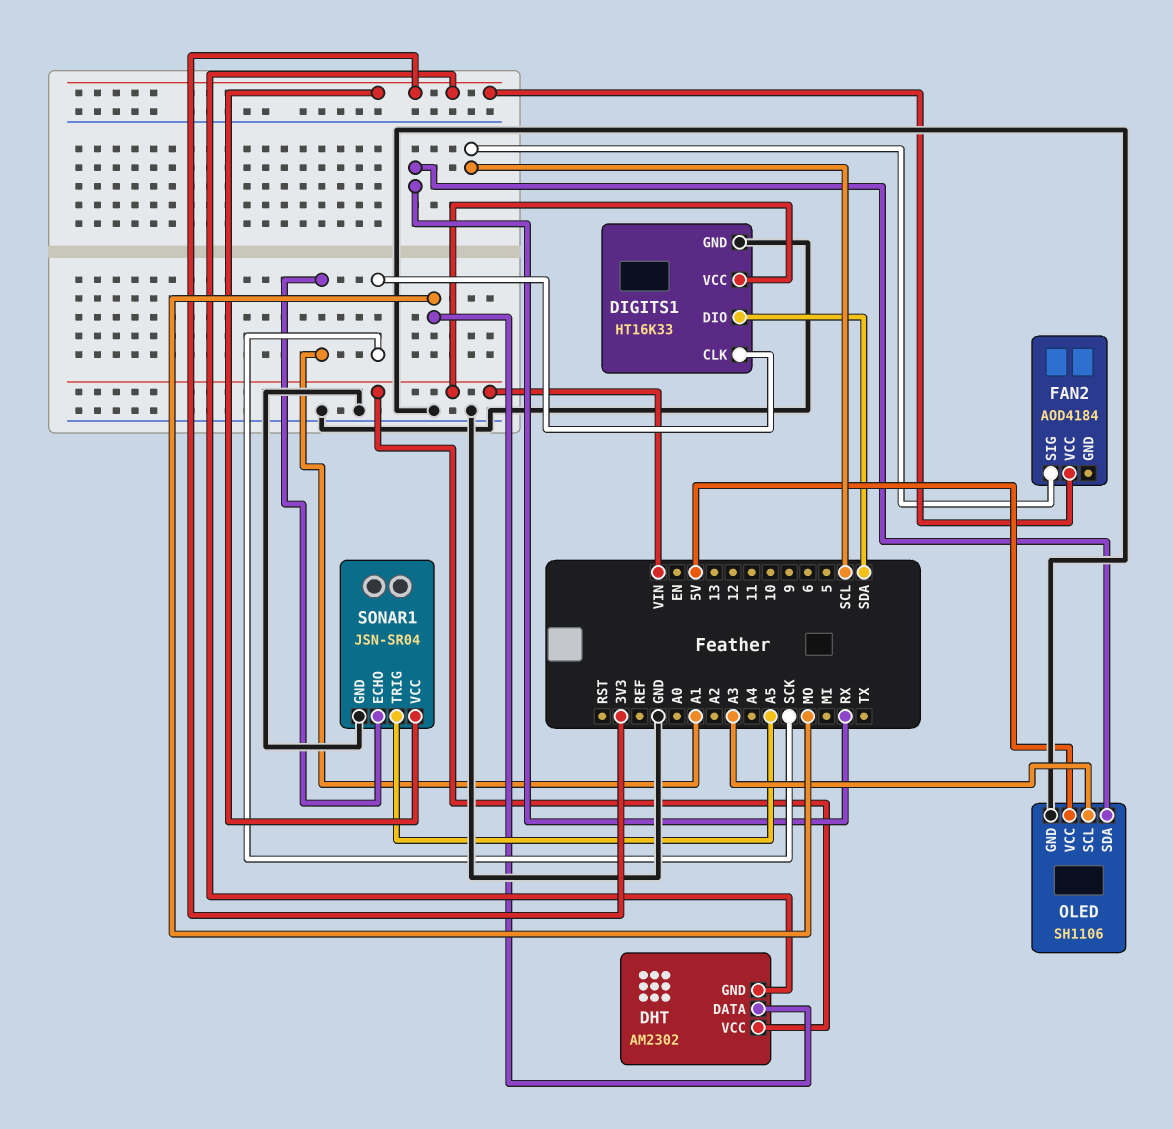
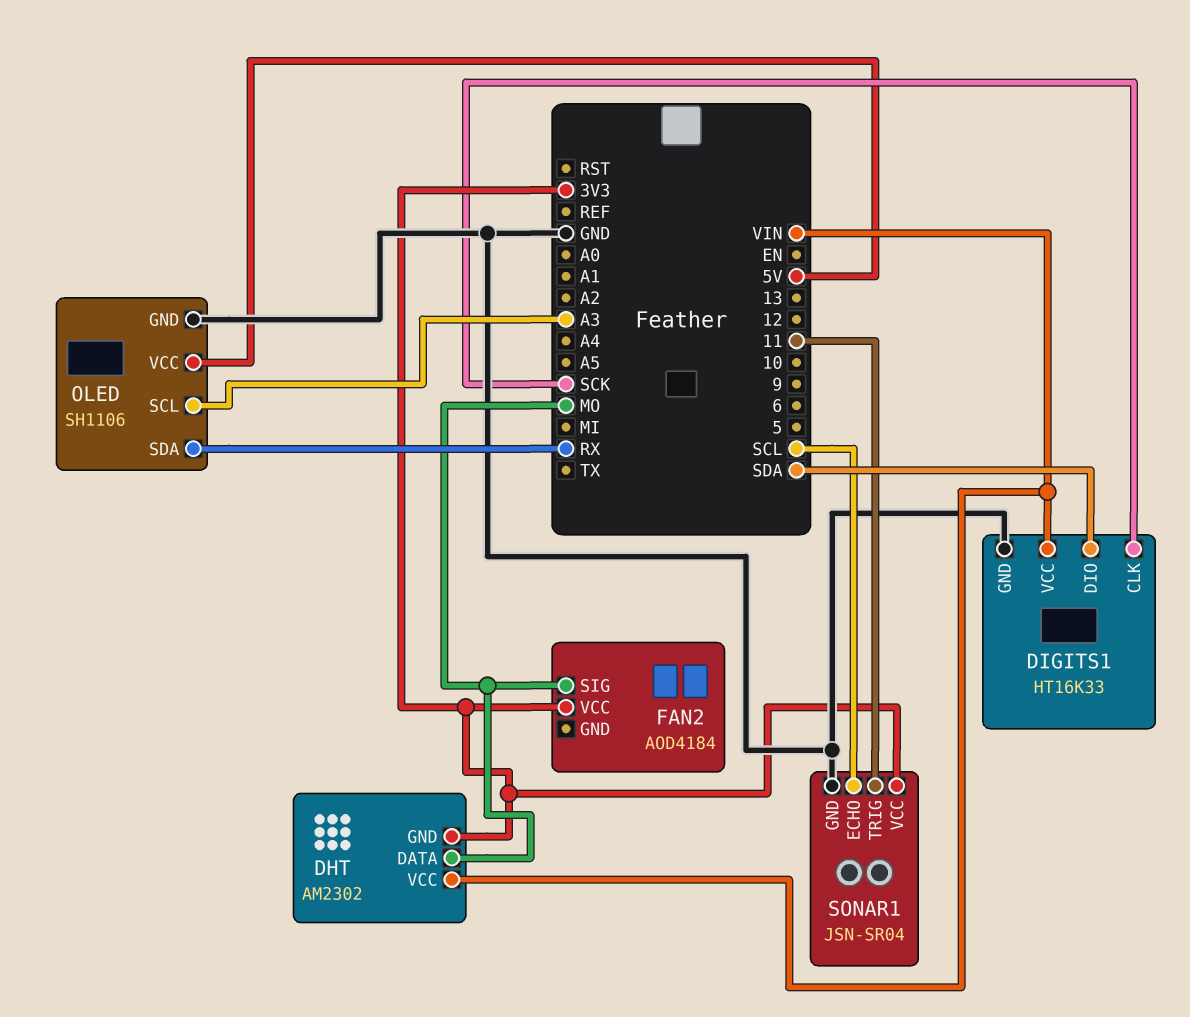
FAN2 pin SIG: SCL -> MO
SONAR1 pin ECHO: A1 -> SCL
SONAR1 pin TRIG: A5 -> 11

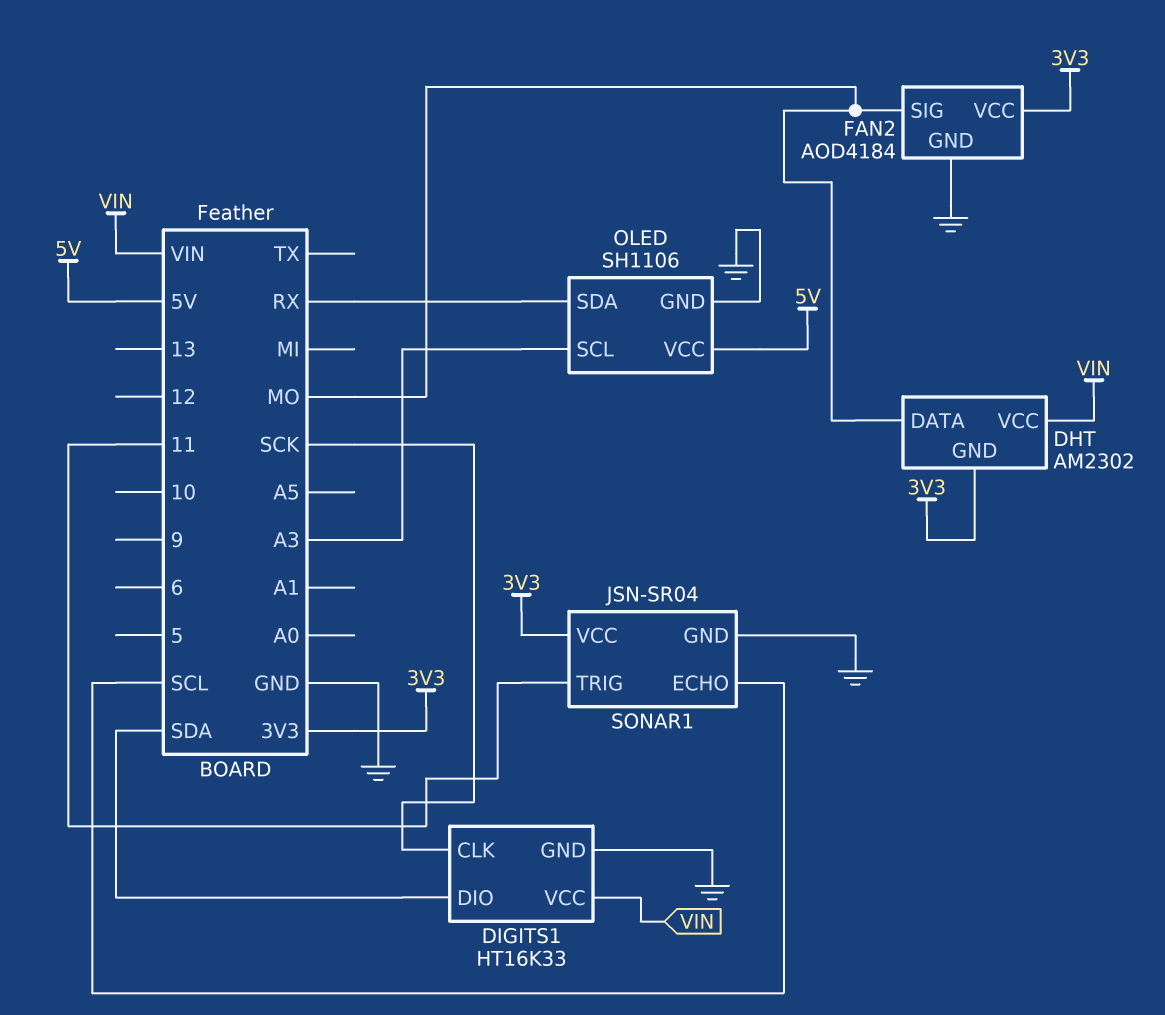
FAN2 pin GND: none -> GND

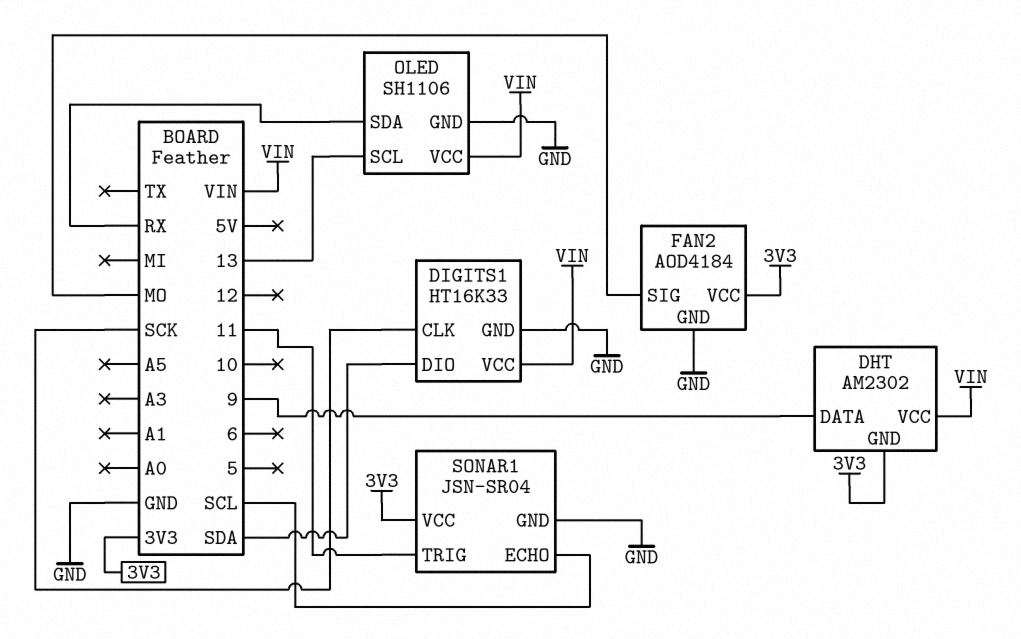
DHT pin DATA: MO -> 9
OLED pin SCL: A3 -> 13
OLED pin VCC: 5V -> VIN

